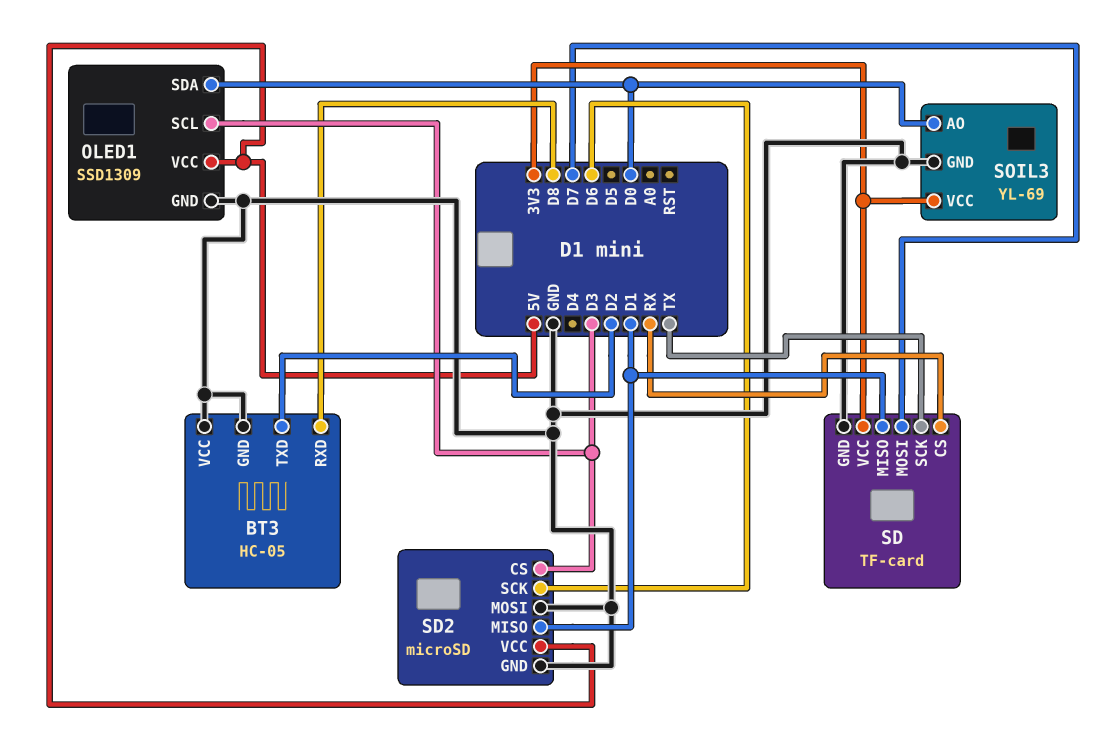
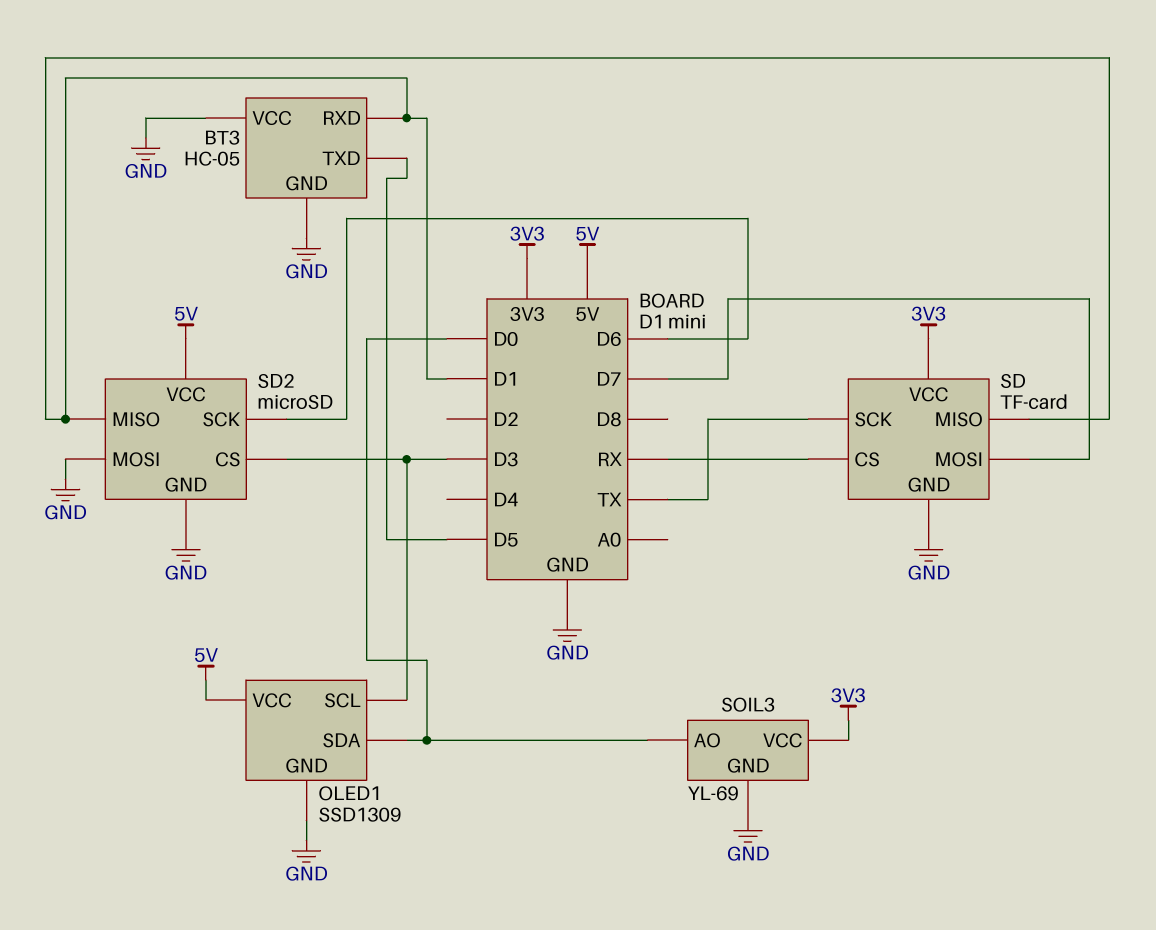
BT3 pin RXD: D8 -> D1
BT3 pin TXD: D2 -> D5

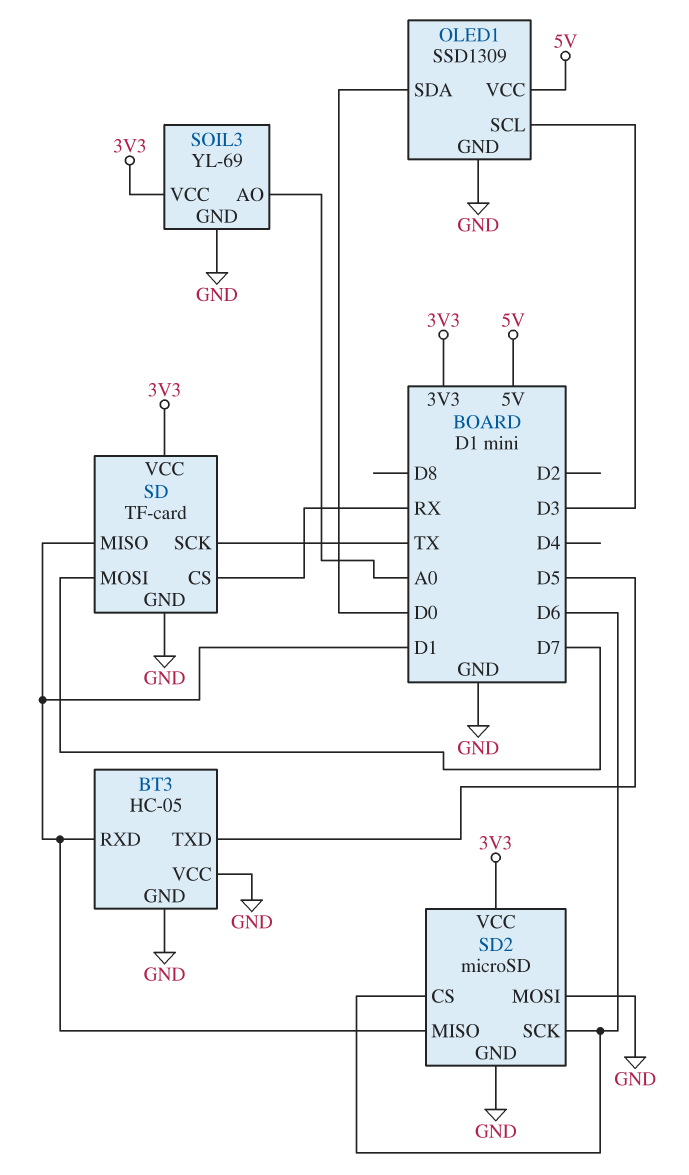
SD2 pin CS: D3 -> D6
SD2 pin VCC: 5V -> 3V3
SOIL3 pin AO: D0 -> A0

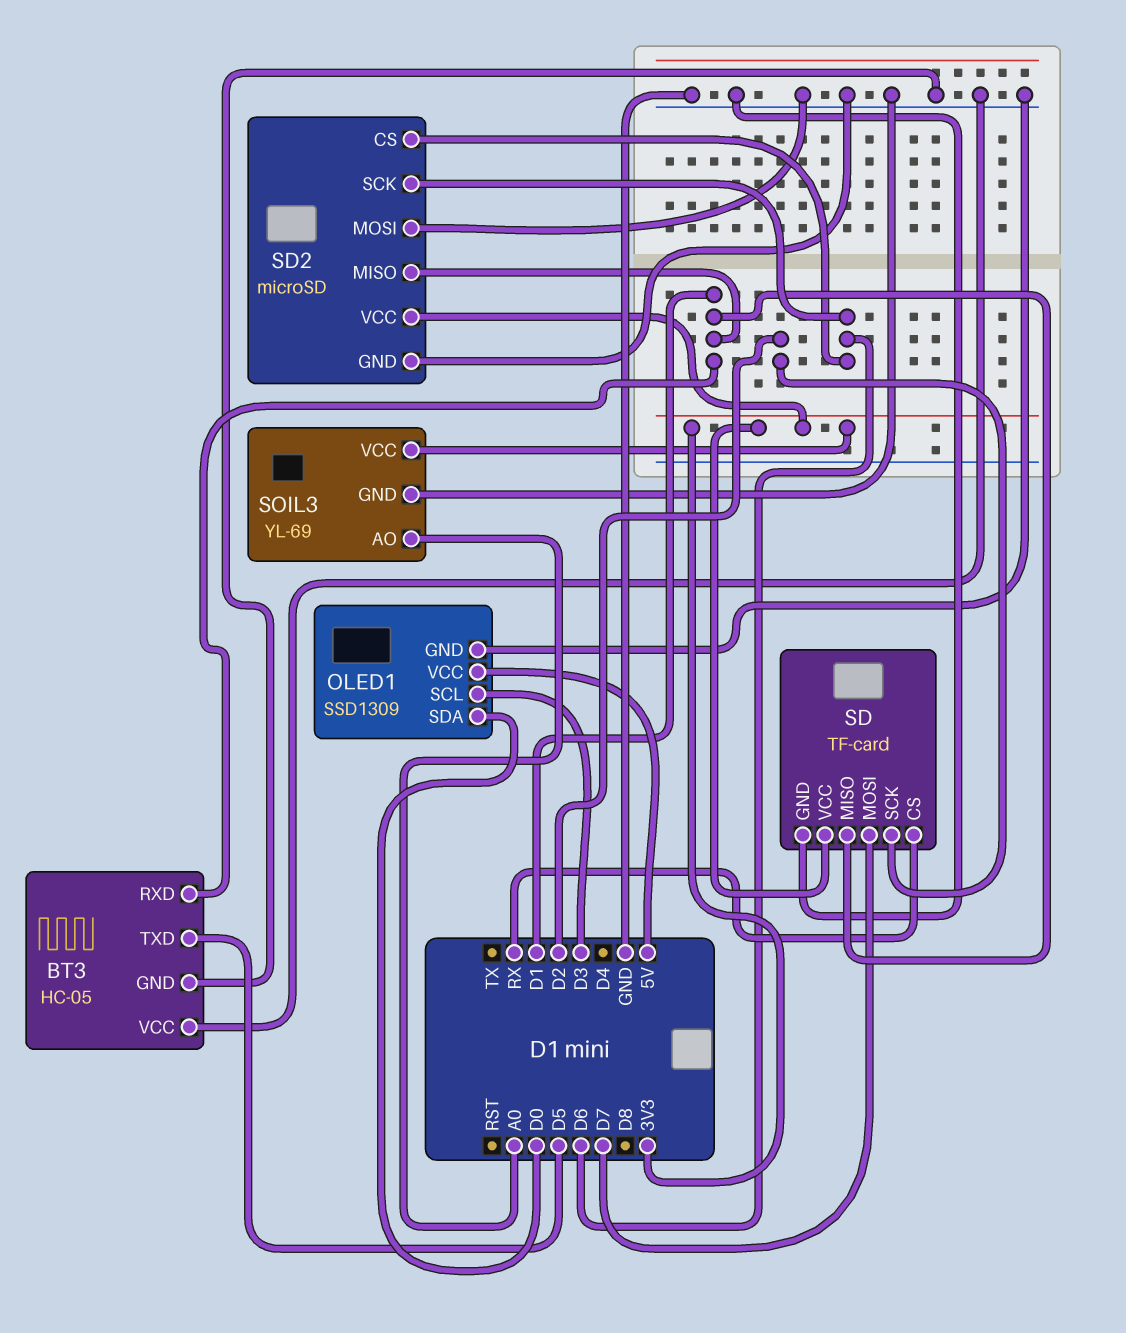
SD pin SCK: TX -> D2

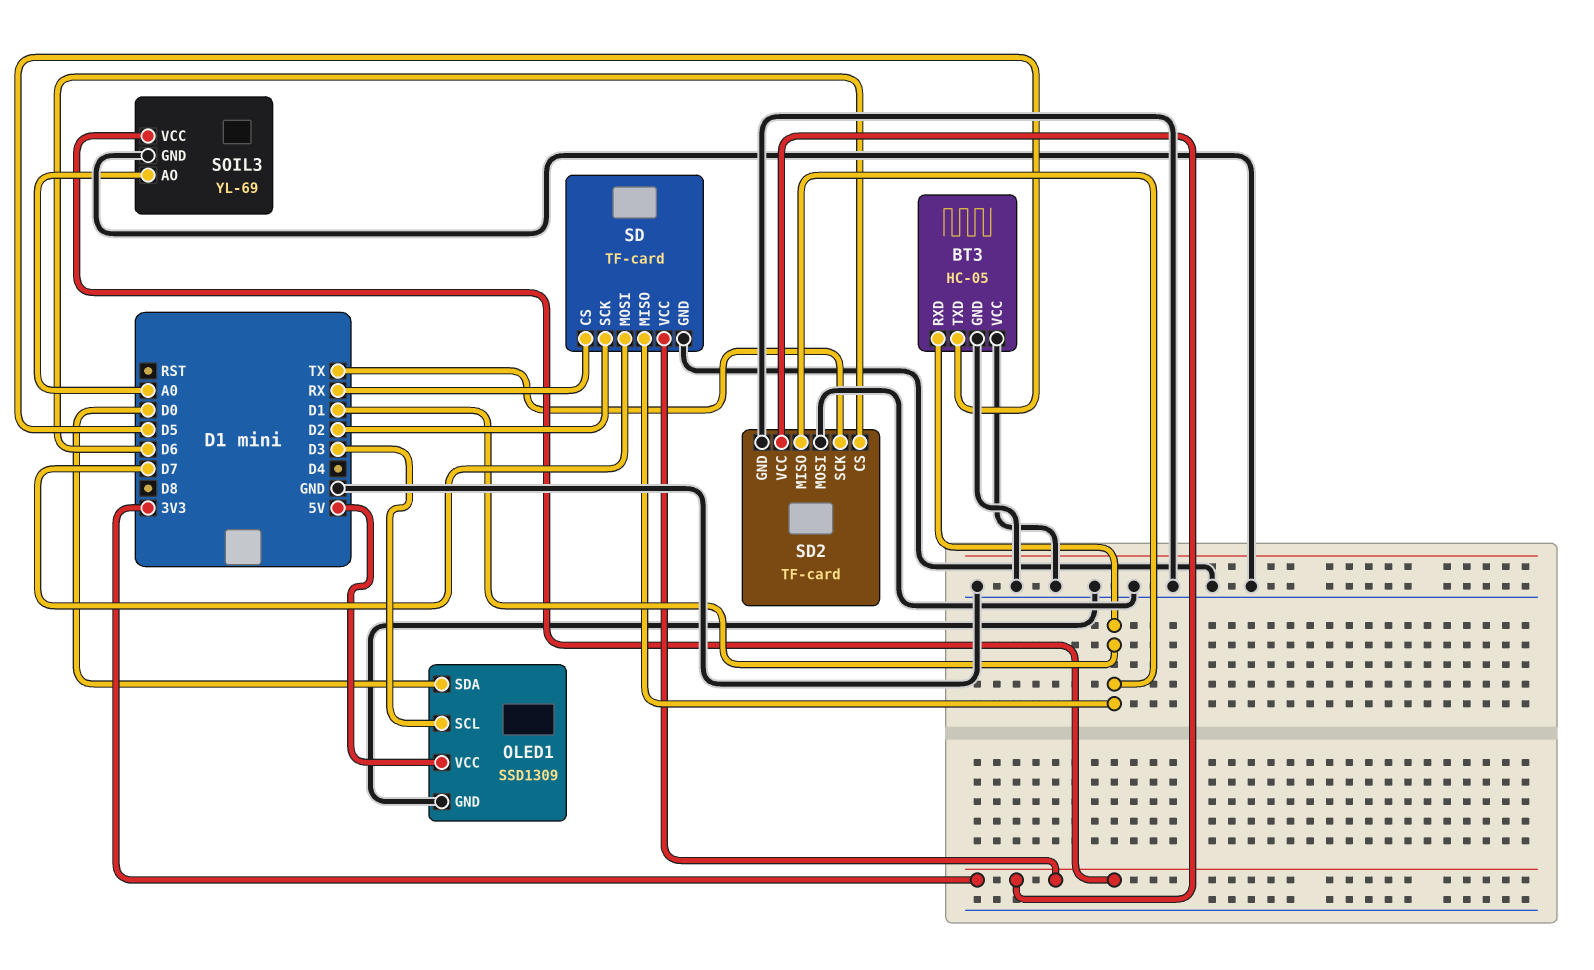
SD2: microSD -> TF-card
SD2 pin SCK: D6 -> TX

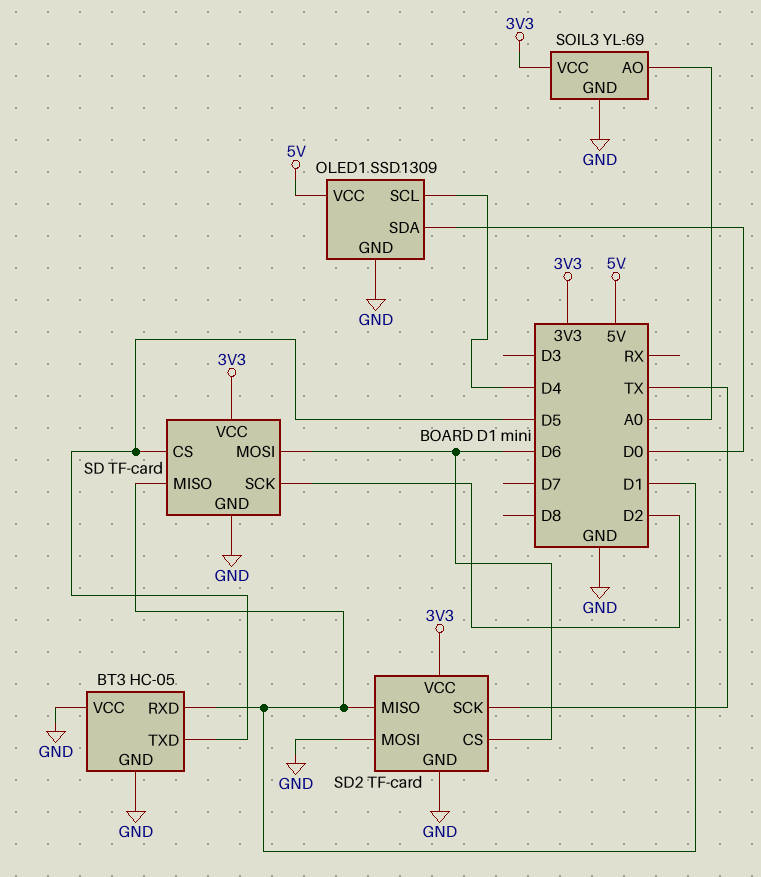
OLED1 pin SCL: D3 -> D4
SD pin CS: RX -> D5
SD pin MOSI: D7 -> D6

